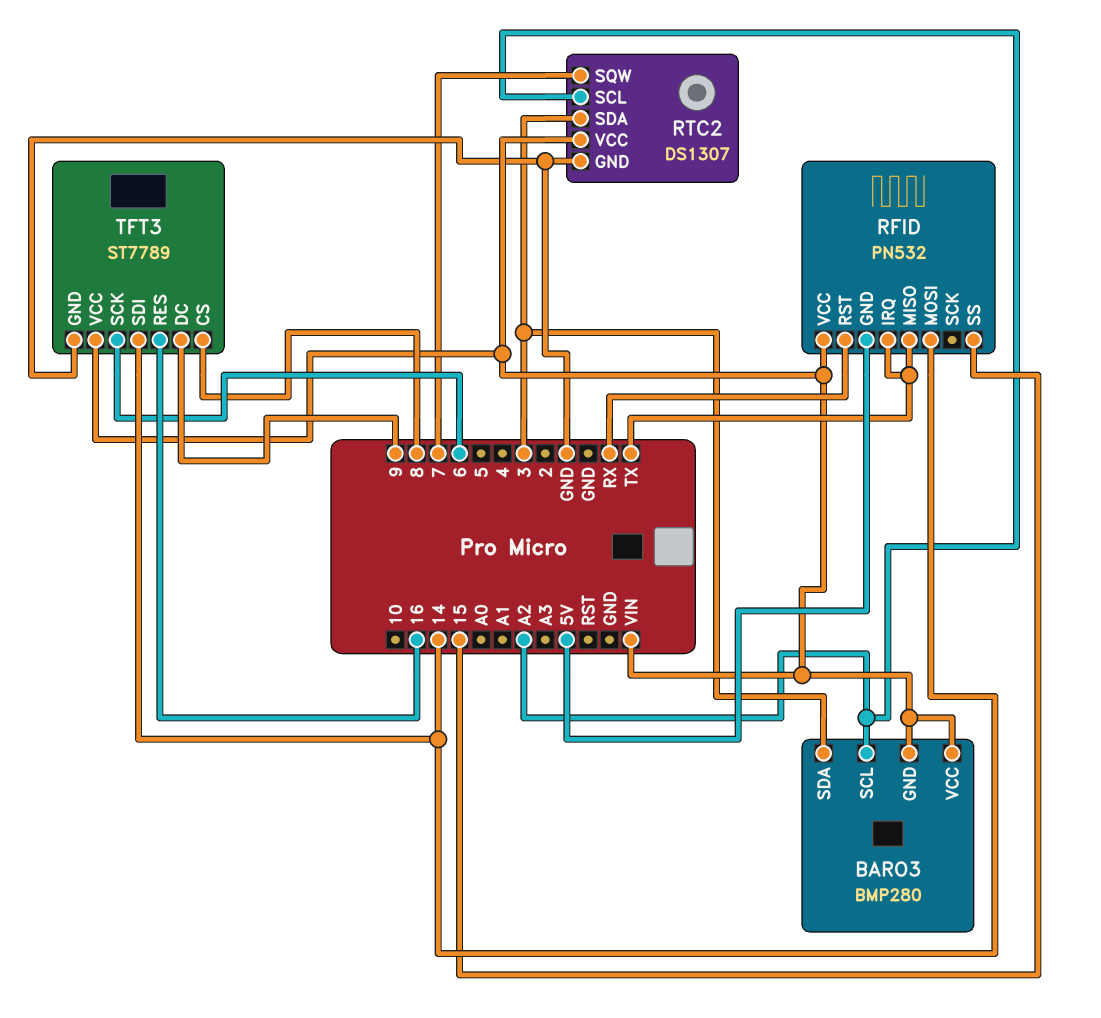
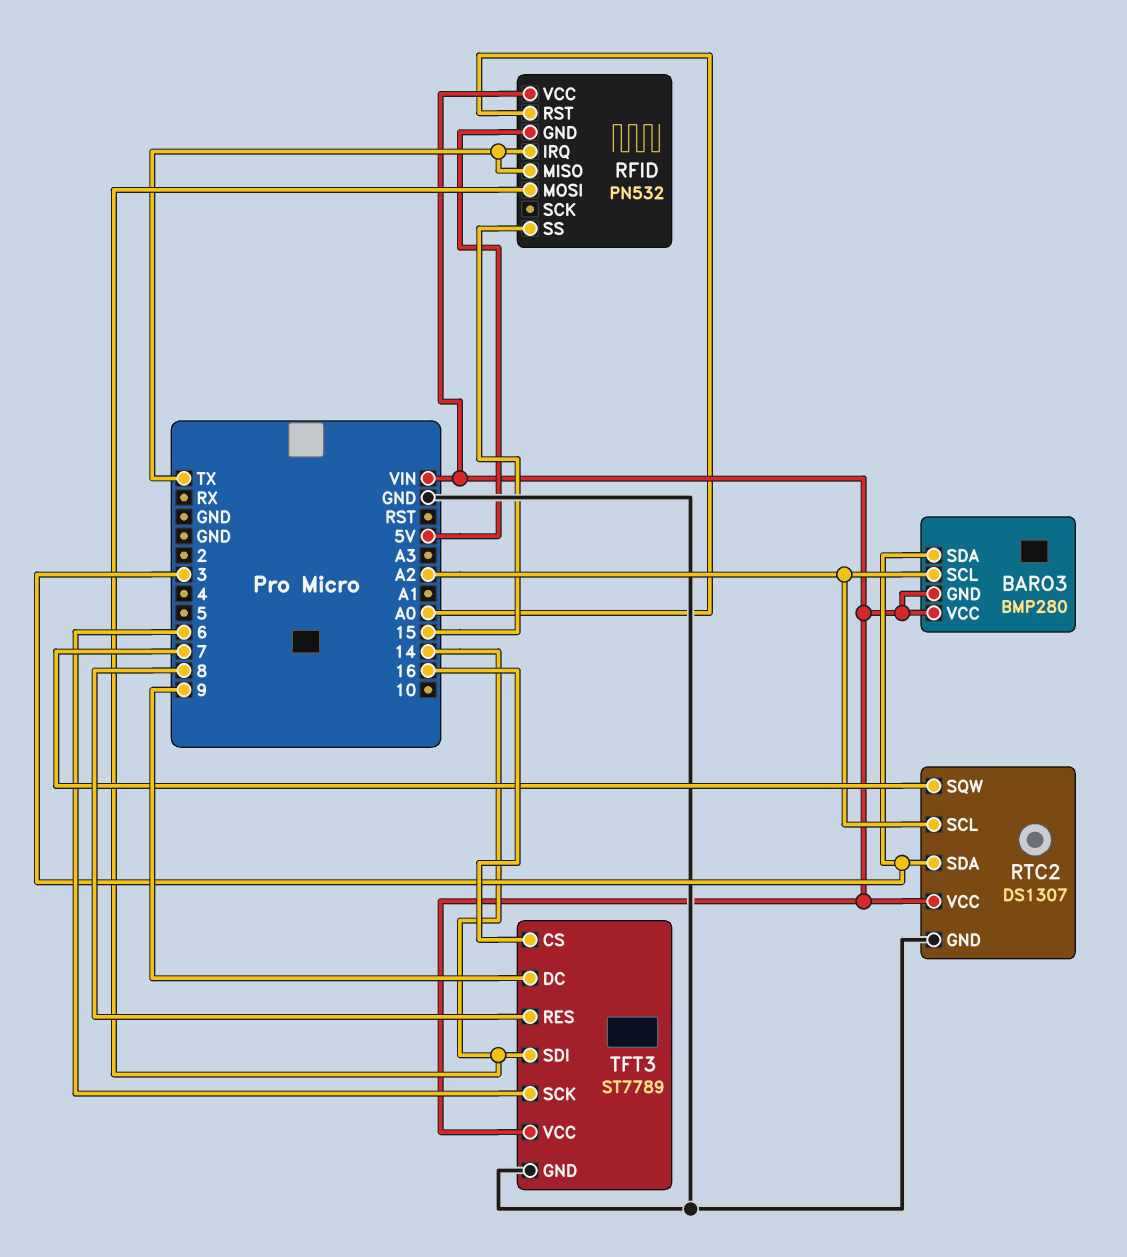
RFID pin RST: RX -> A0
TFT3 pin CS: 8 -> 16
TFT3 pin RES: 16 -> 8

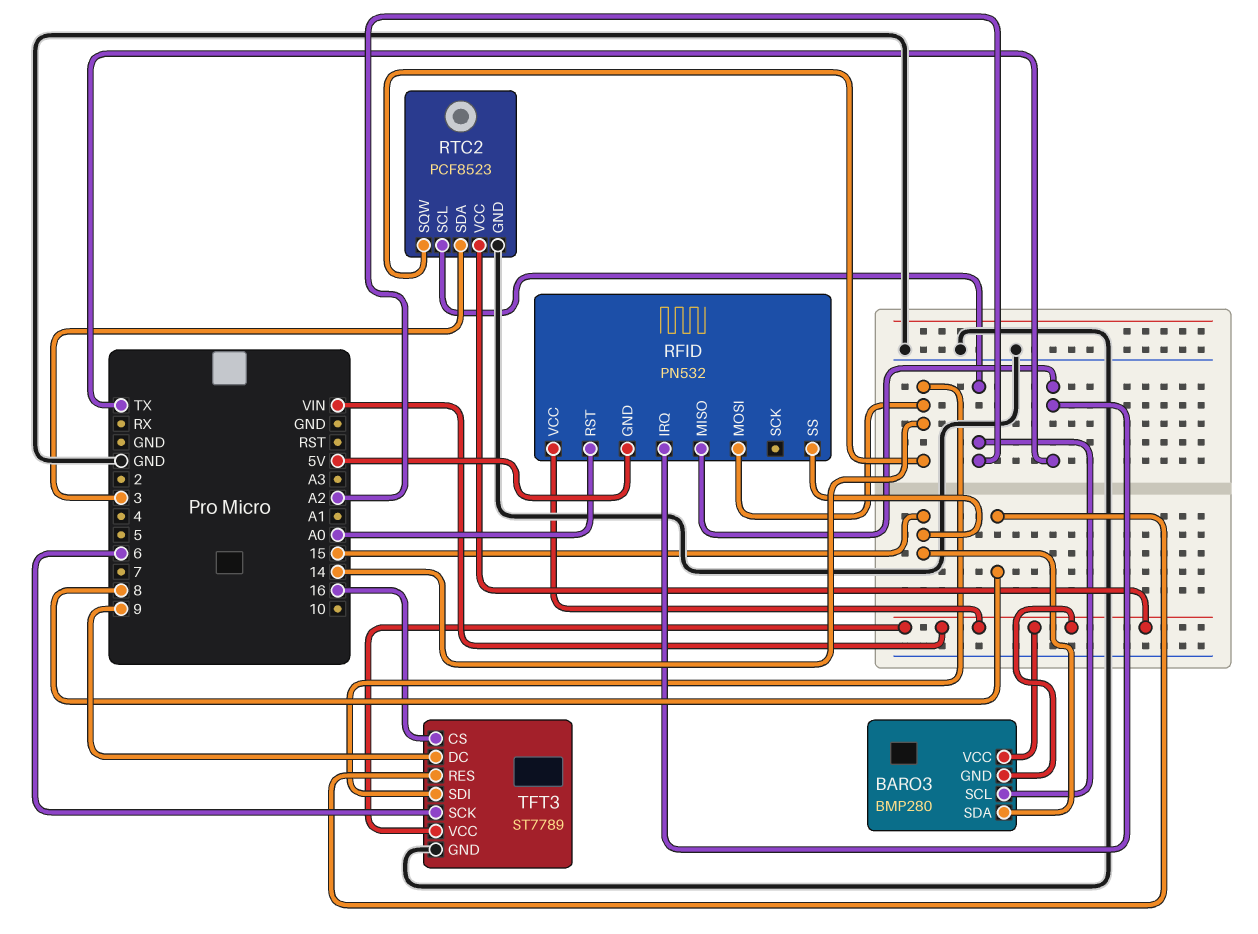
BARO3 pin SDA: 3 -> 15
RTC2: DS1307 -> PCF8523
RTC2 pin SQW: 7 -> 14

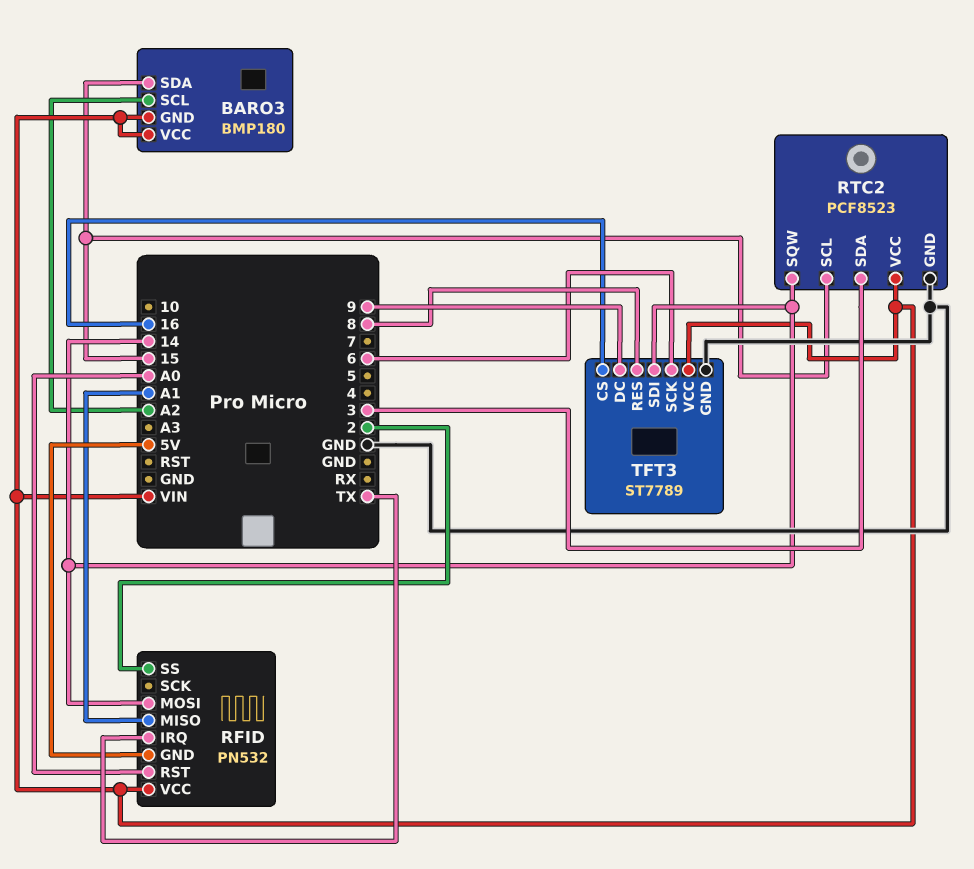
BARO3: BMP280 -> BMP180
RFID pin MISO: TX -> A1
RFID pin SS: 15 -> 2
RTC2 pin SCL: A2 -> 15

